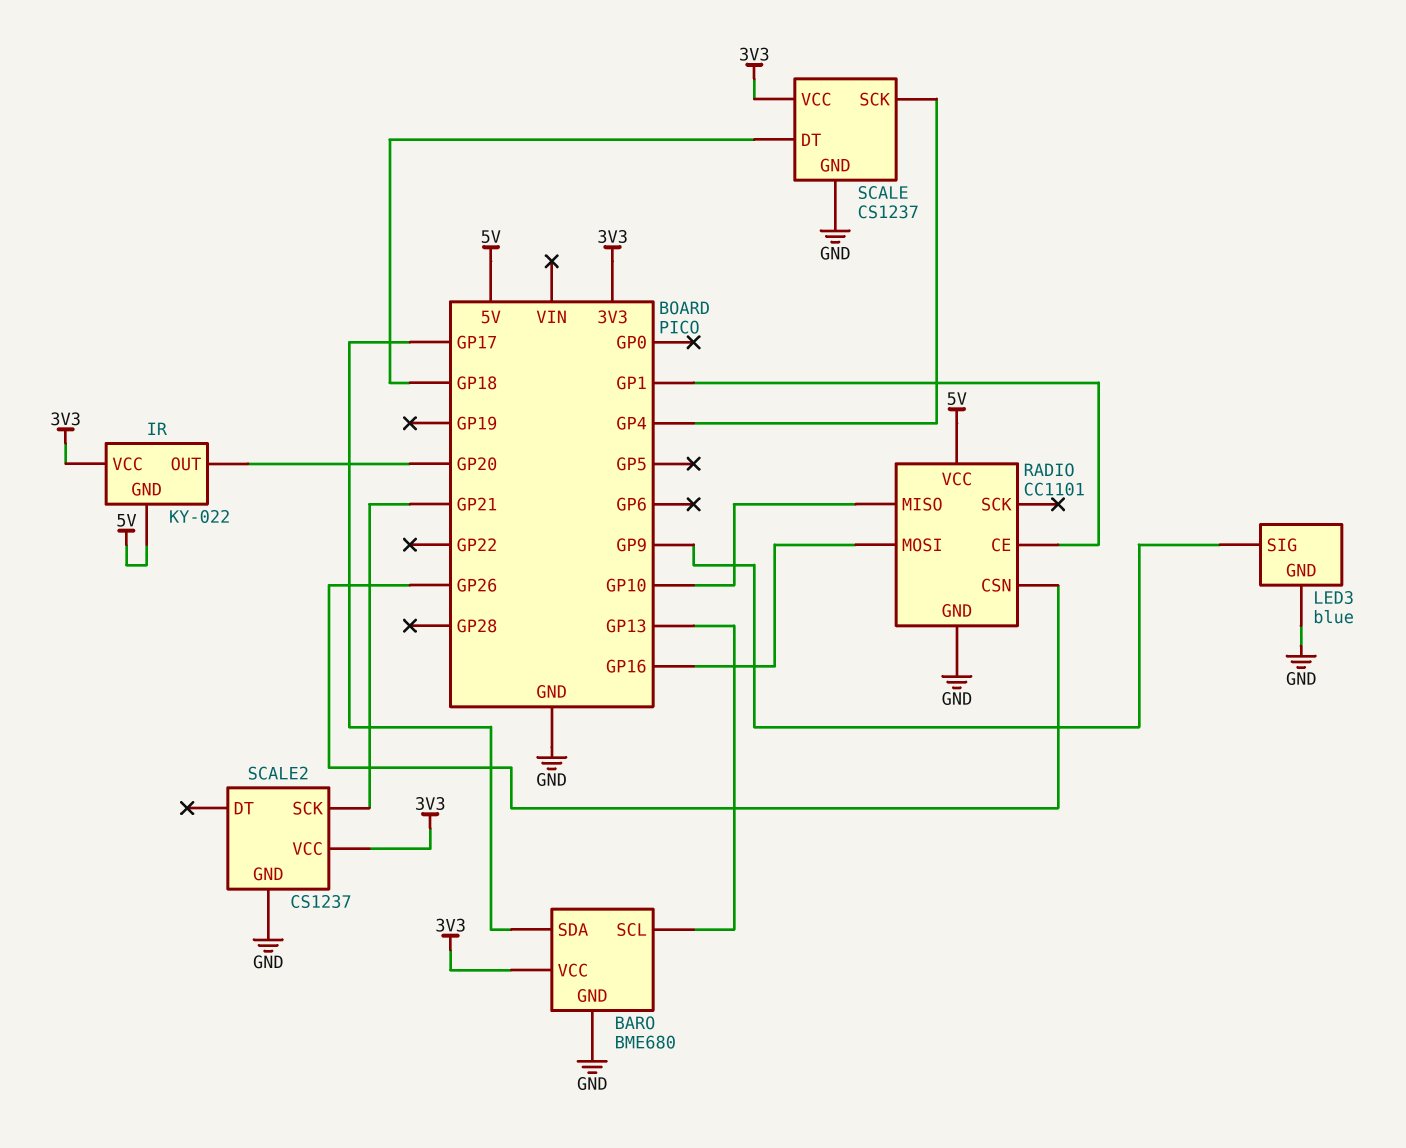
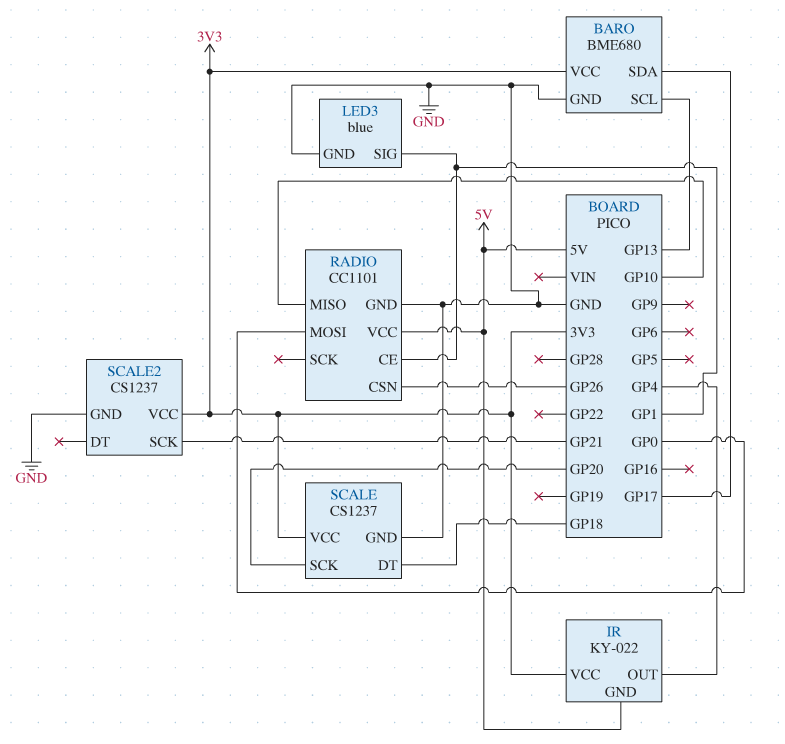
IR pin OUT: GP20 -> GP4
LED3 pin SIG: GP9 -> GP1
RADIO pin MOSI: GP16 -> GP0
SCALE pin SCK: GP4 -> GP20

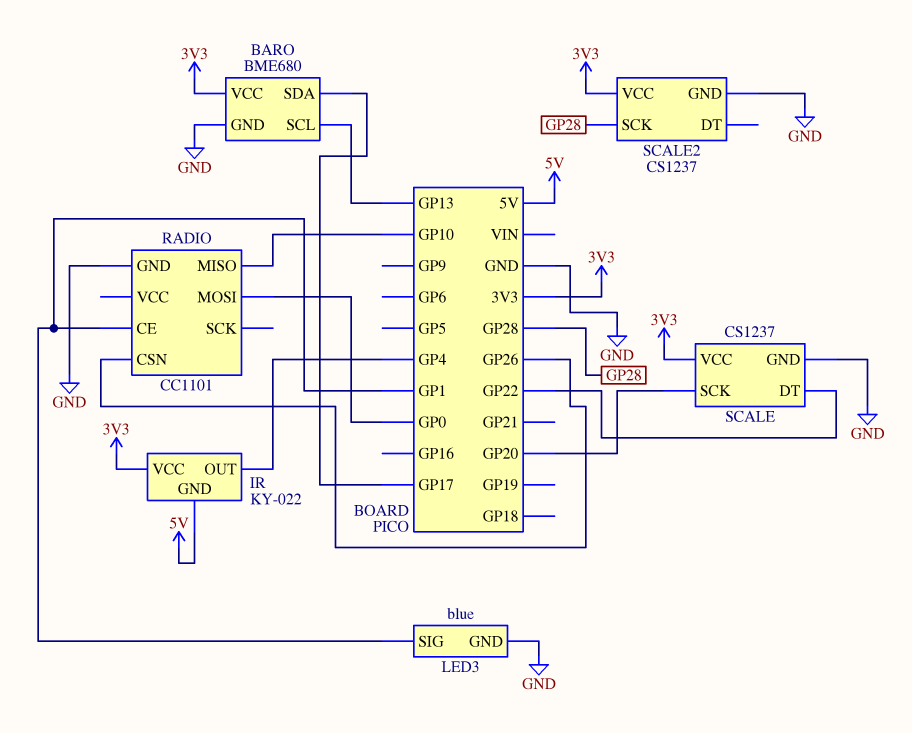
RADIO pin VCC: 5V -> none
SCALE pin DT: GP18 -> GP22
SCALE2 pin SCK: GP21 -> GP28

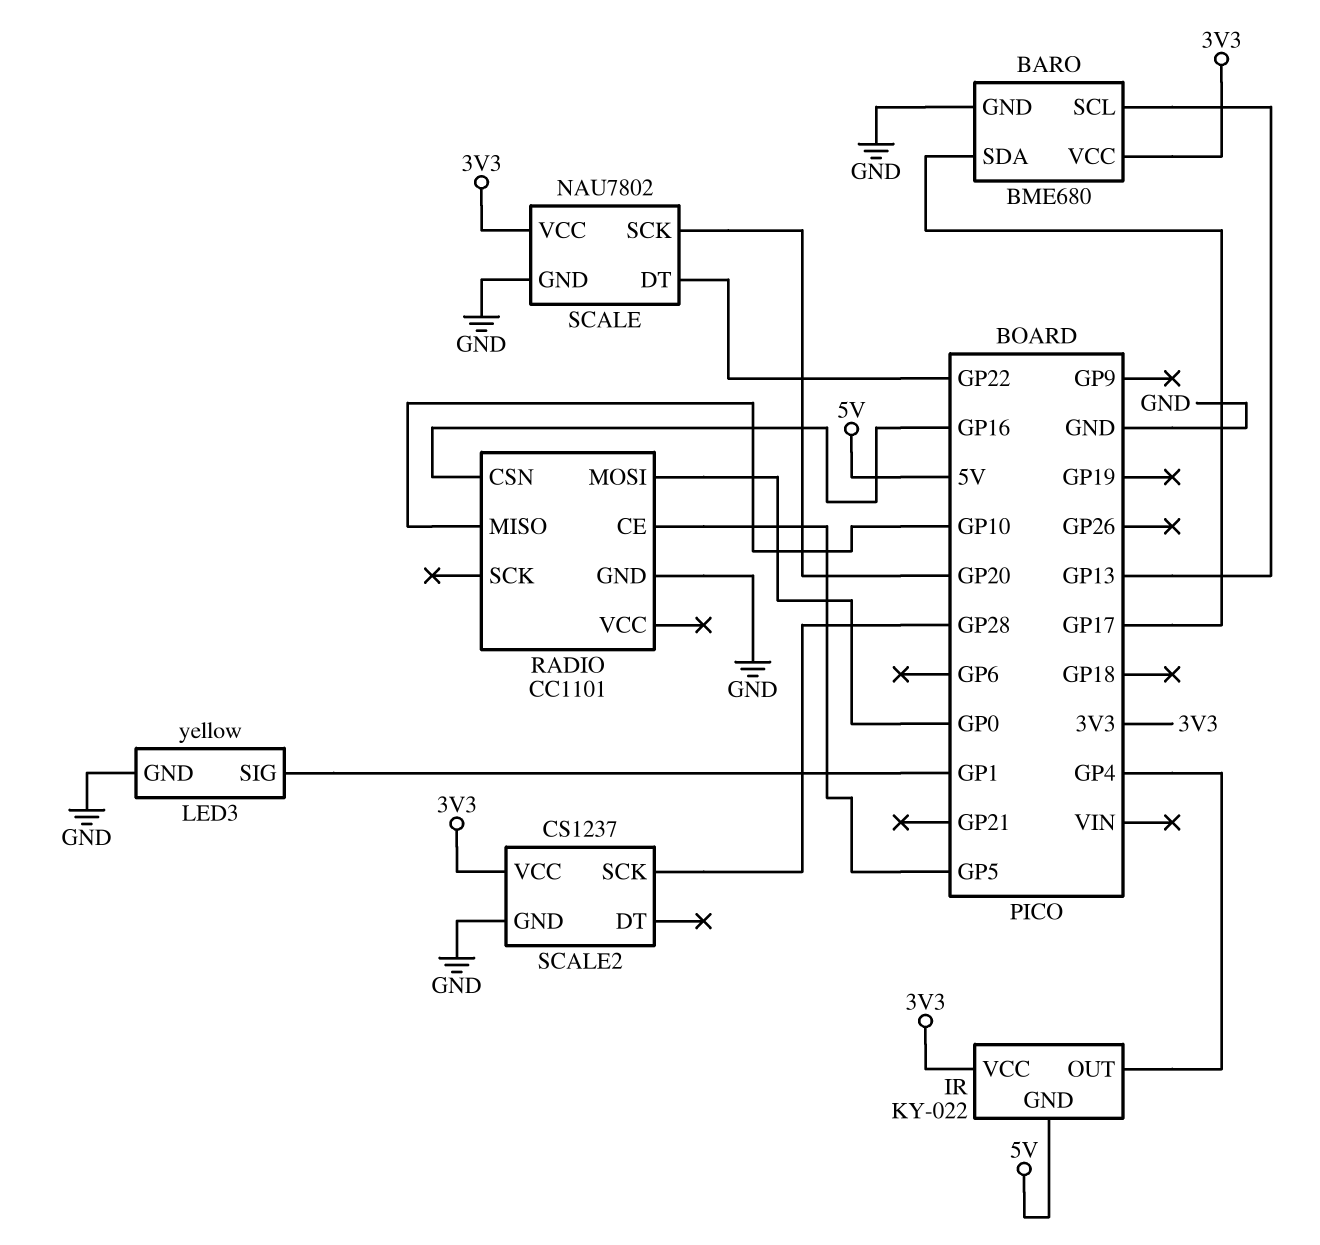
LED3: blue -> yellow
RADIO pin CE: GP1 -> GP5
RADIO pin CSN: GP26 -> GP16
SCALE: CS1237 -> NAU7802

